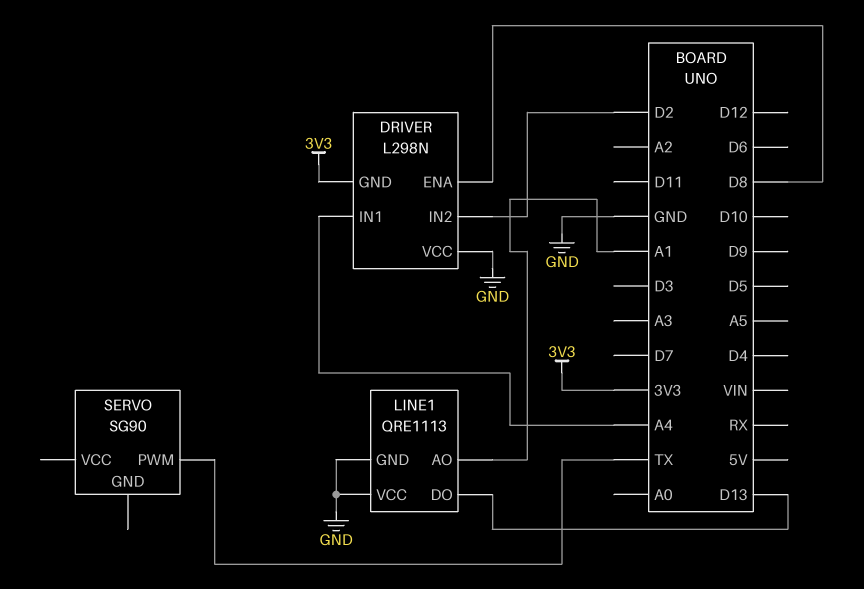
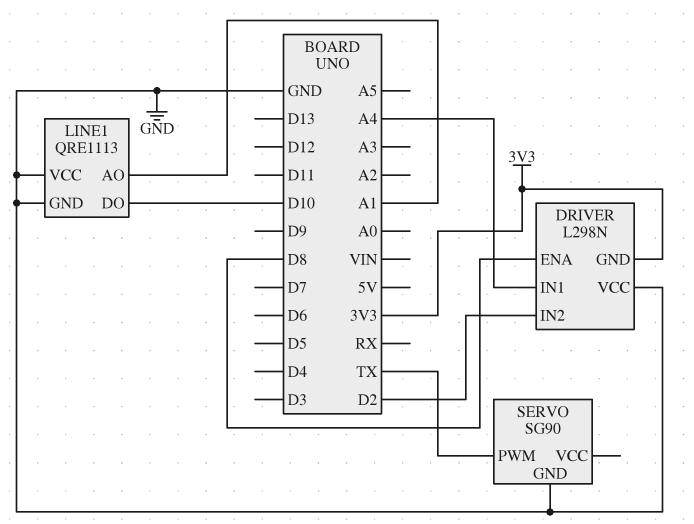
LINE1 pin DO: D13 -> D10
SERVO pin GND: none -> GND

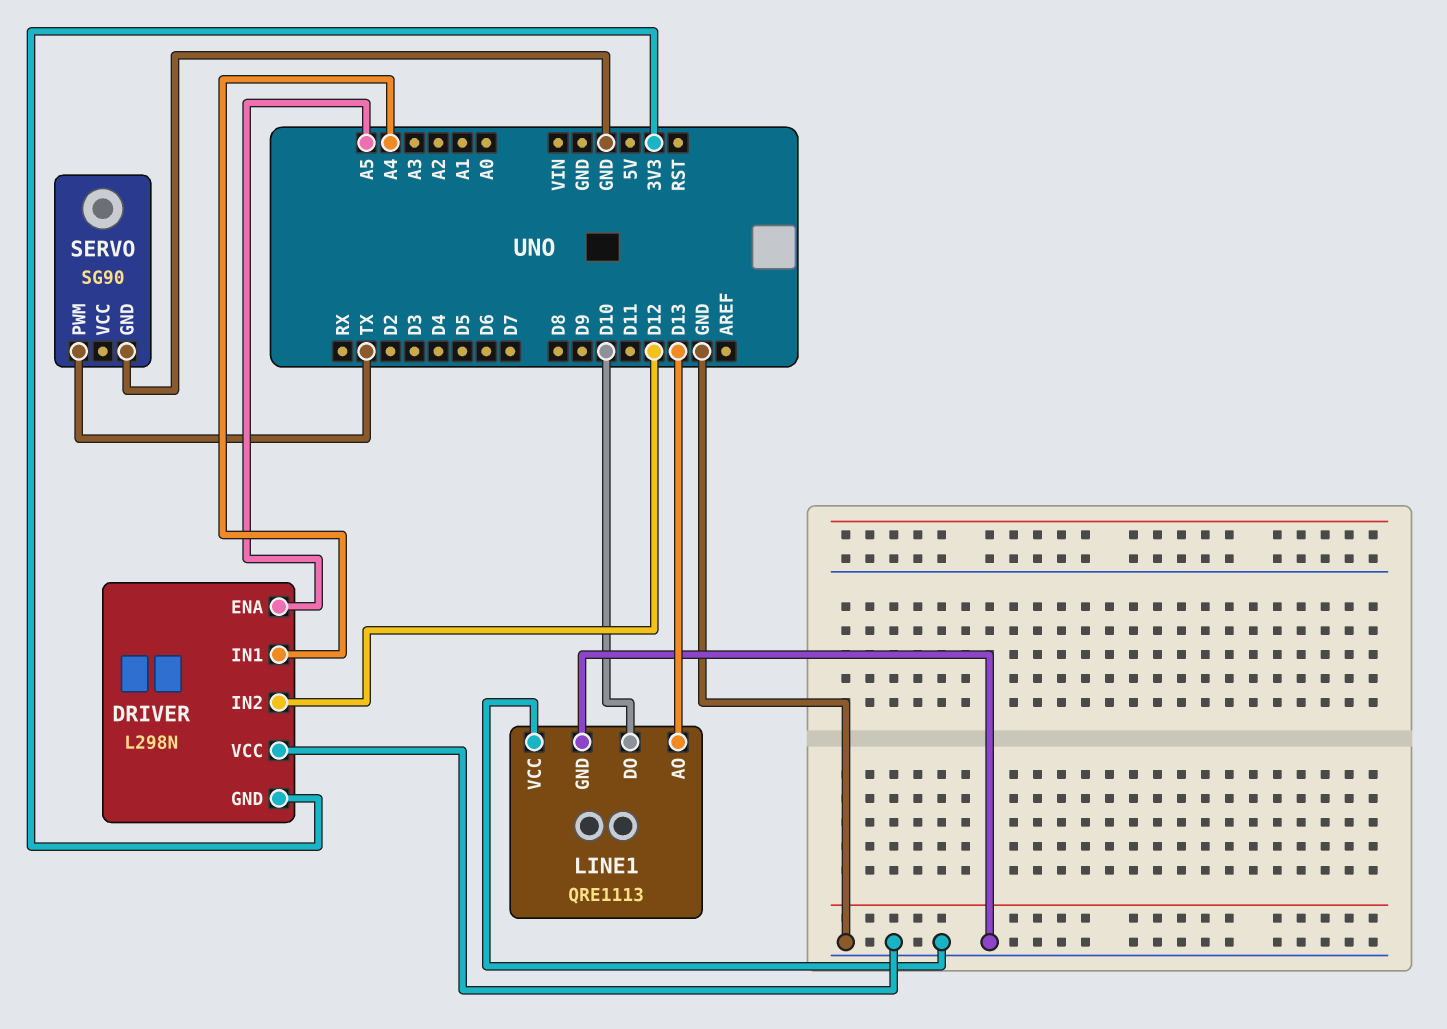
DRIVER pin ENA: D8 -> A5
DRIVER pin IN2: D2 -> D12
LINE1 pin AO: A1 -> D13

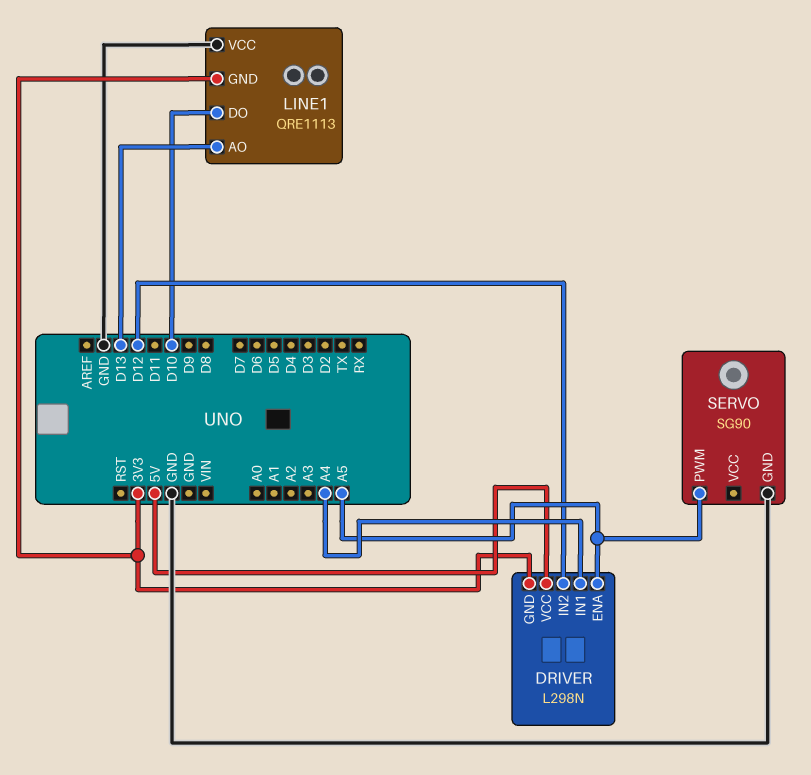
DRIVER pin VCC: GND -> 5V
LINE1 pin GND: GND -> 3V3
SERVO pin PWM: TX -> A5

